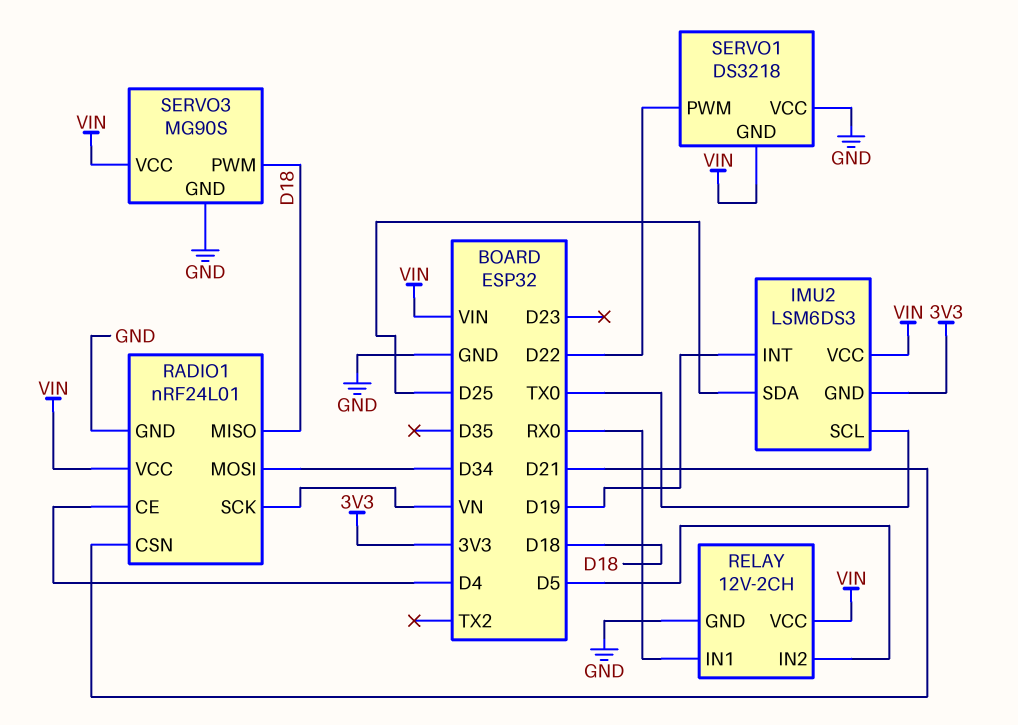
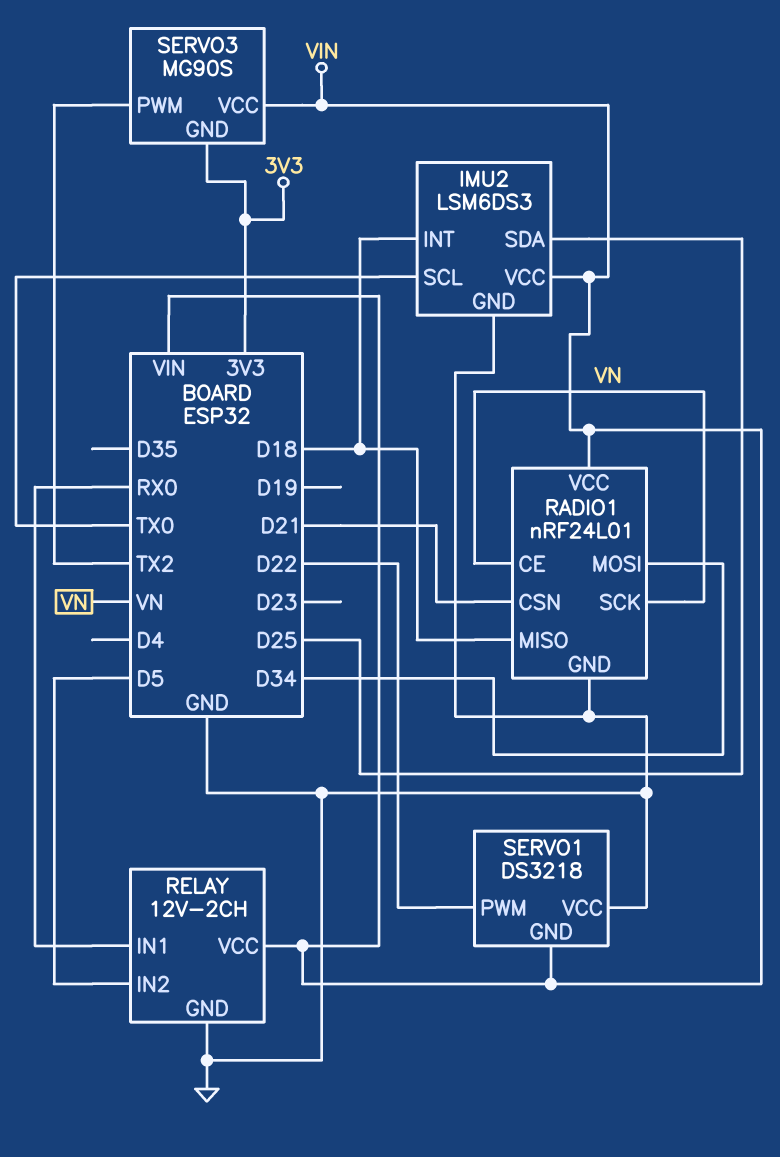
IMU2 pin GND: 3V3 -> GND
IMU2 pin INT: D19 -> D18
RADIO1 pin CE: D4 -> VN
SERVO3 pin GND: GND -> 3V3
SERVO3 pin PWM: D18 -> TX2

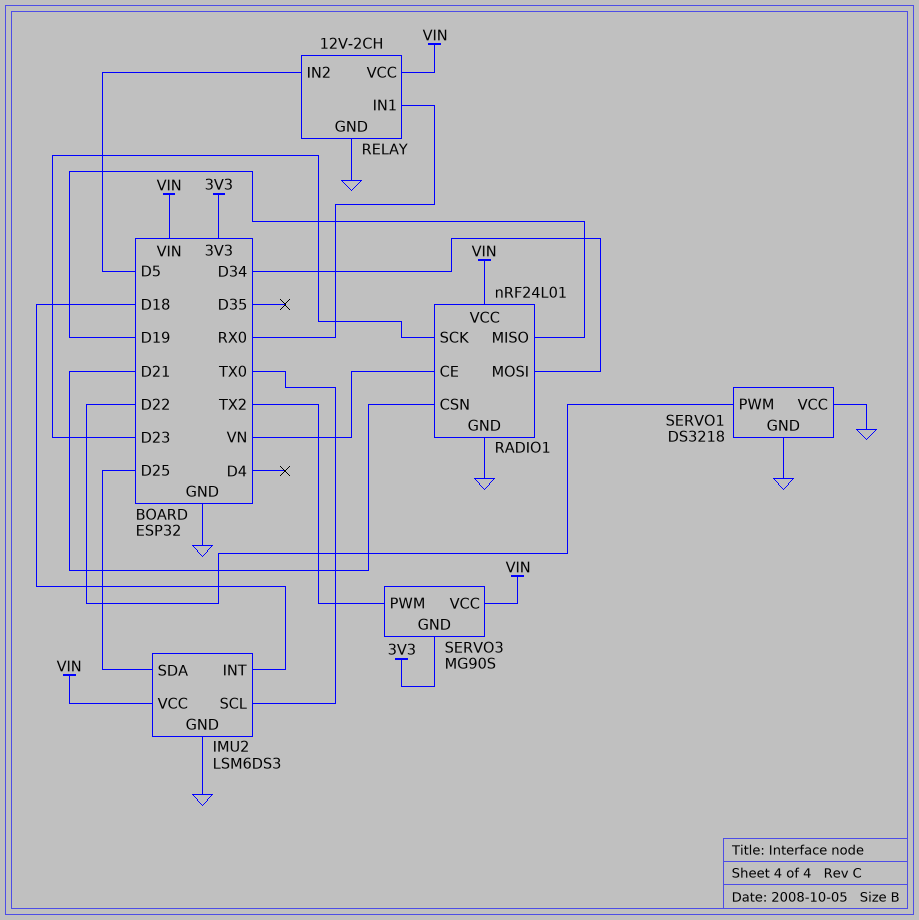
RADIO1 pin MISO: D18 -> D19
RADIO1 pin SCK: VN -> D23
SERVO1 pin GND: VIN -> GND

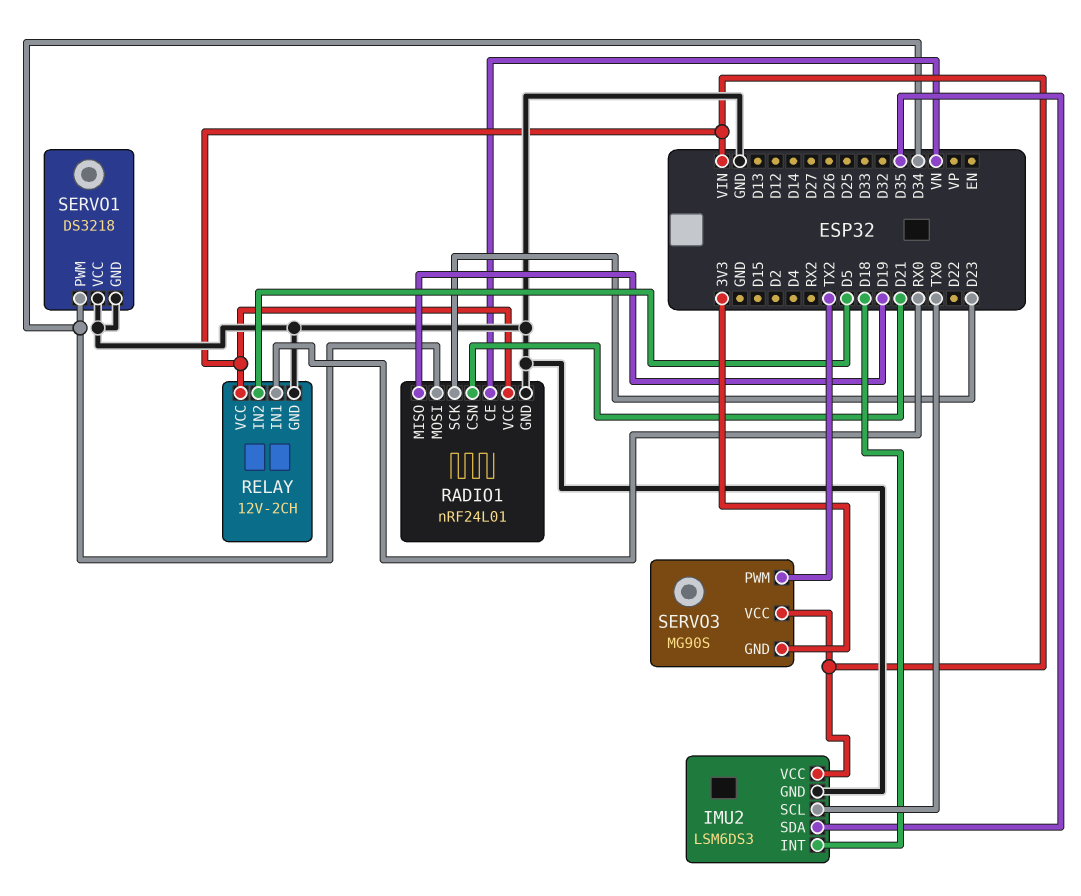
IMU2 pin SDA: D25 -> D35
SERVO1 pin PWM: D22 -> D34

